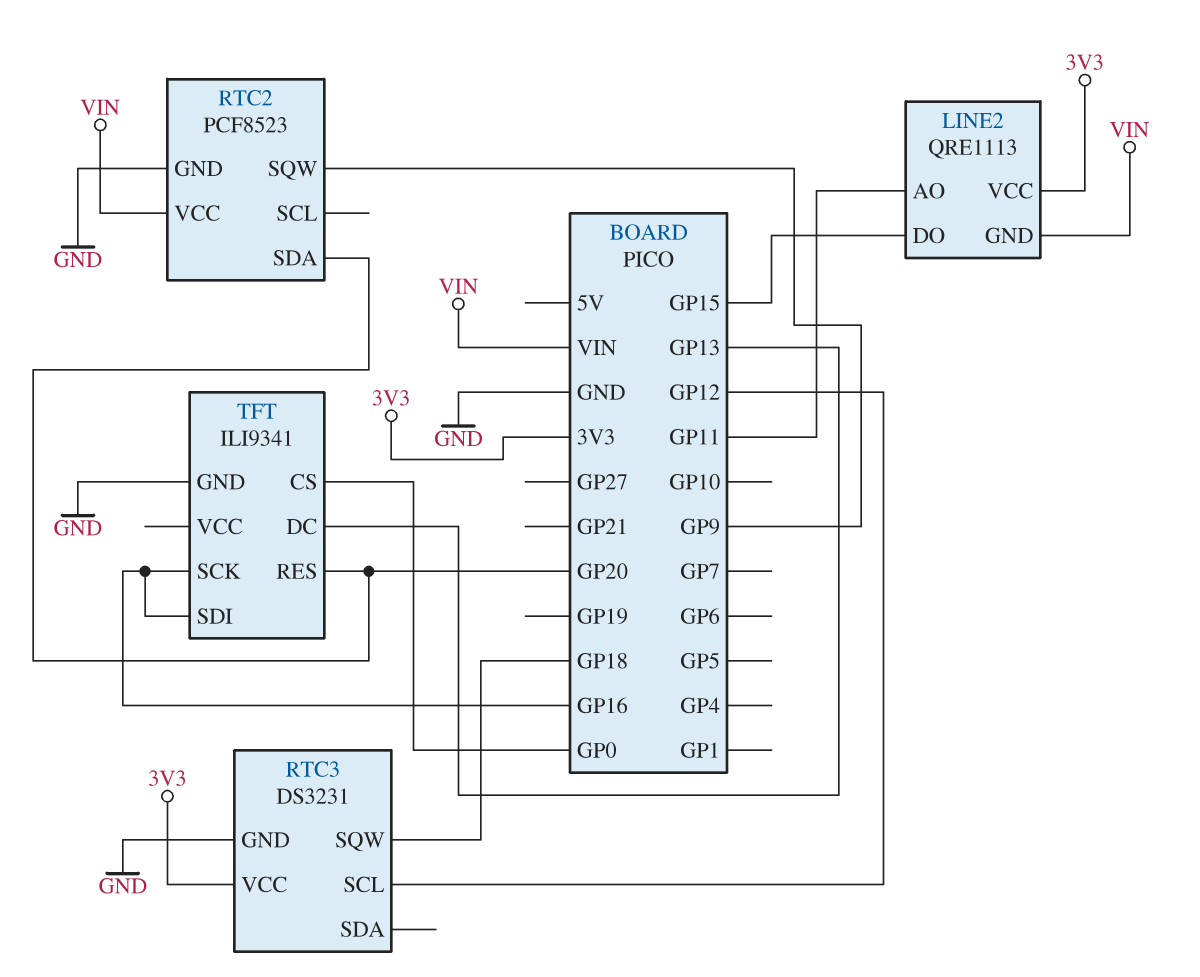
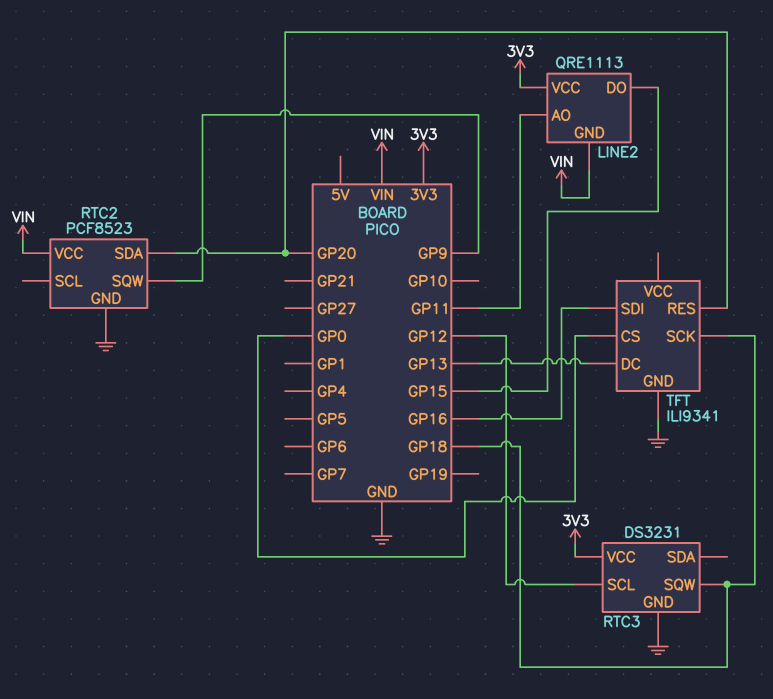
TFT pin SCK: GP16 -> GP18

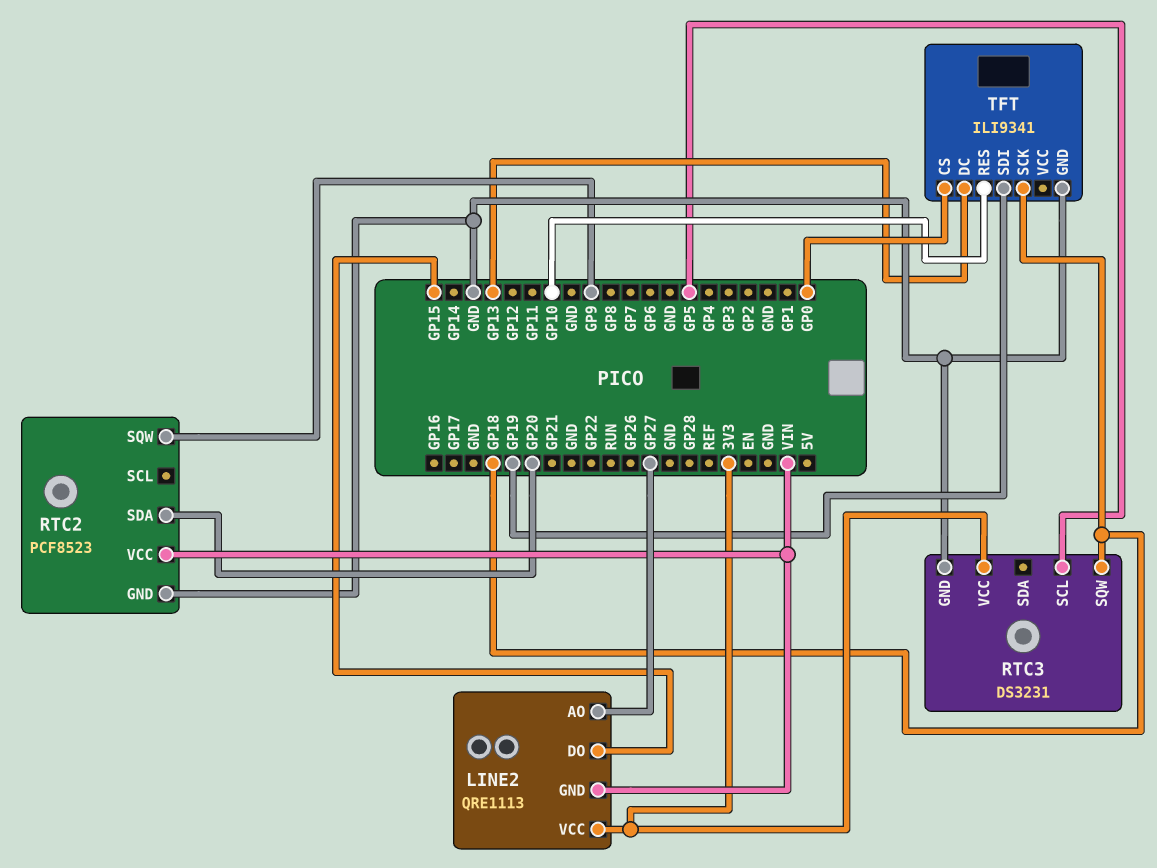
LINE2 pin AO: GP11 -> GP27
RTC3 pin SCL: GP12 -> GP5
TFT pin RES: GP20 -> GP10
TFT pin SDI: GP16 -> GP19

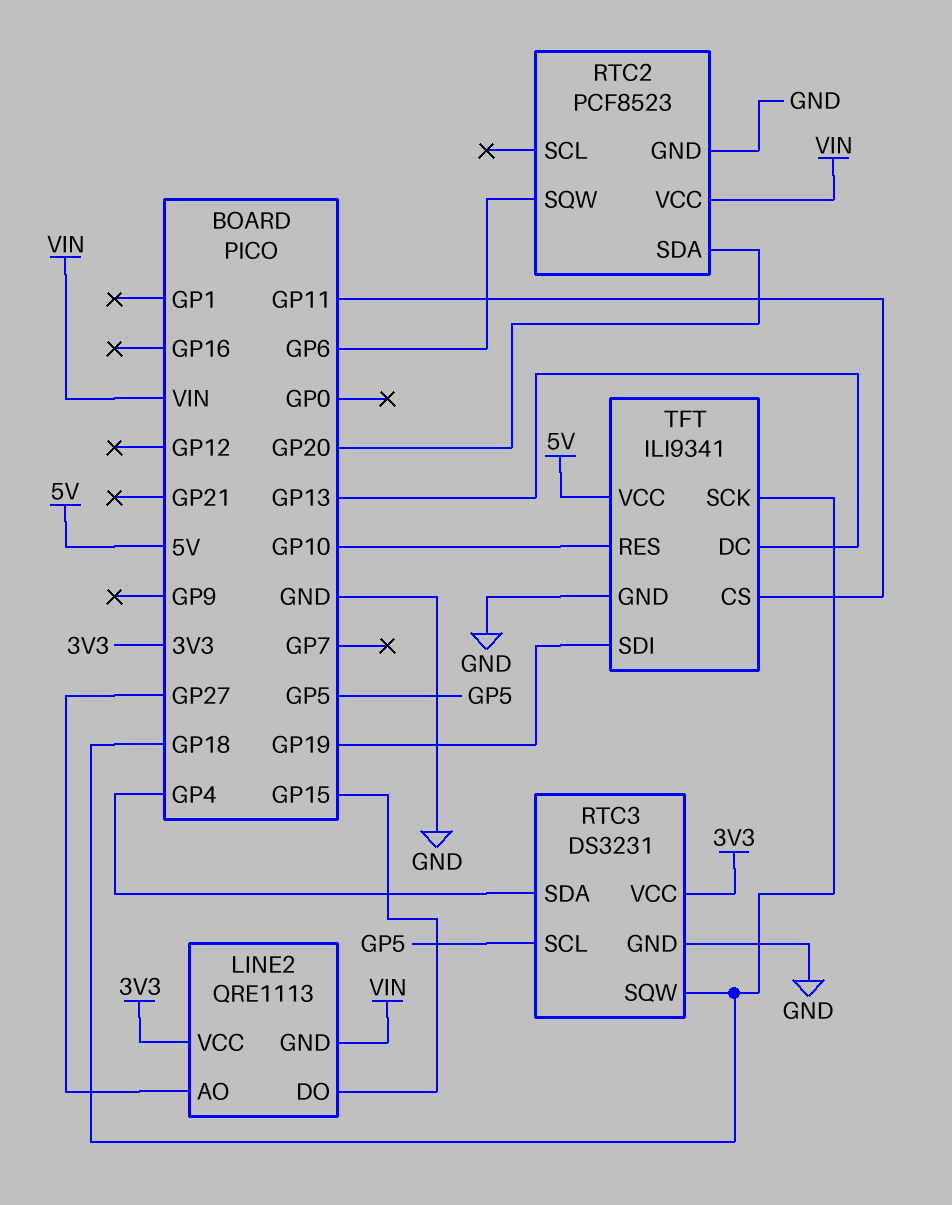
RTC2 pin SQW: GP9 -> GP6
RTC3 pin SDA: none -> GP4
TFT pin CS: GP0 -> GP11
TFT pin VCC: none -> 5V

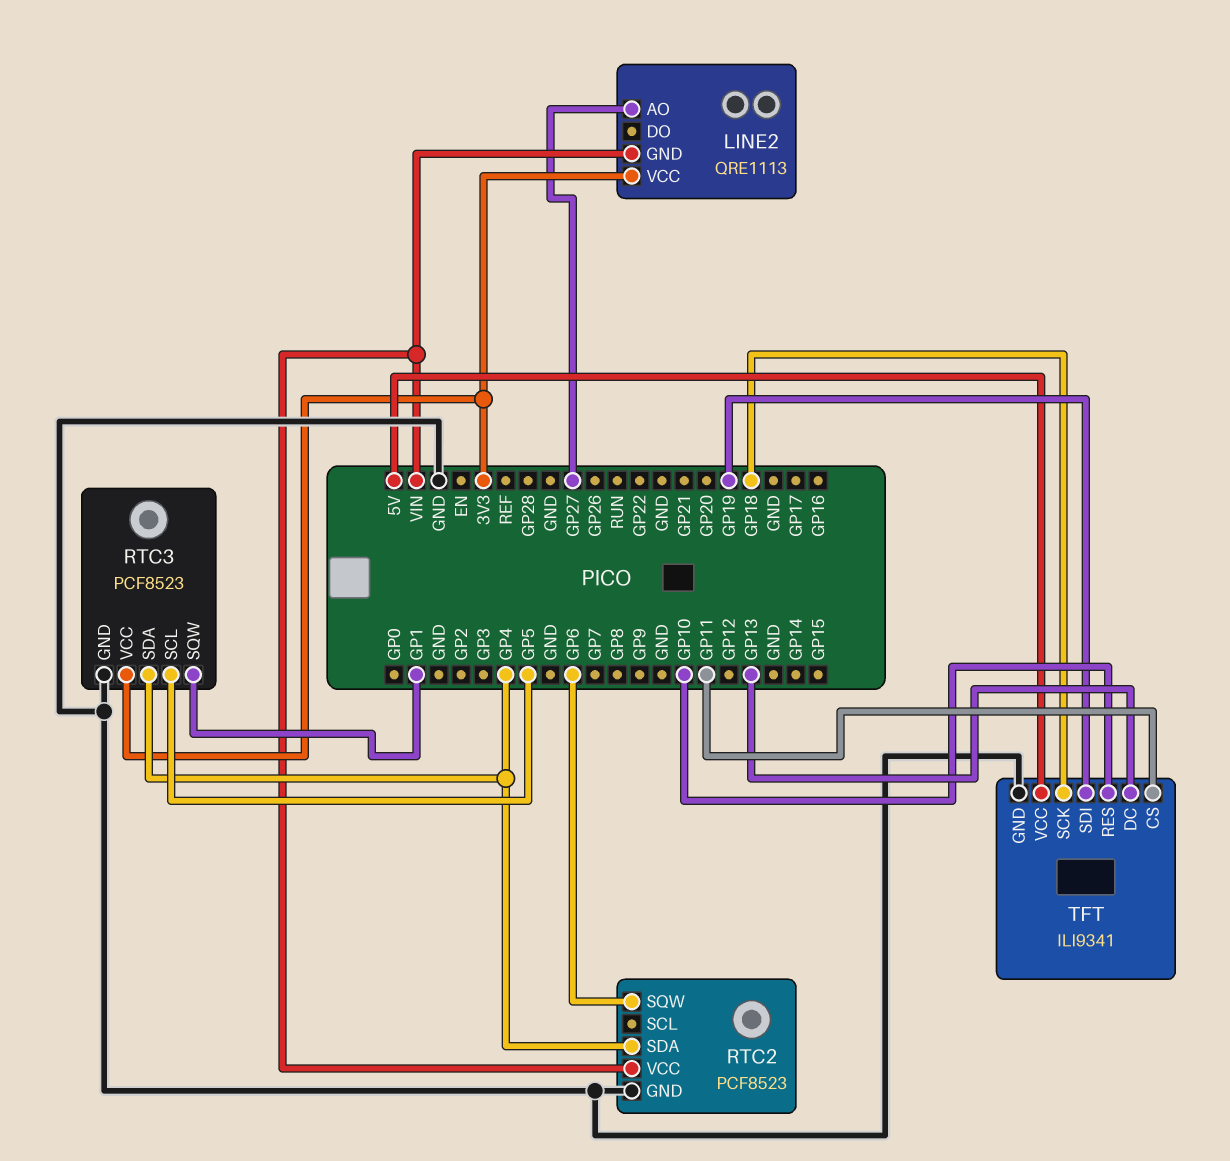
LINE2 pin DO: GP15 -> none
RTC2 pin SDA: GP20 -> GP4
RTC3: DS3231 -> PCF8523
RTC3 pin SQW: GP18 -> GP1

